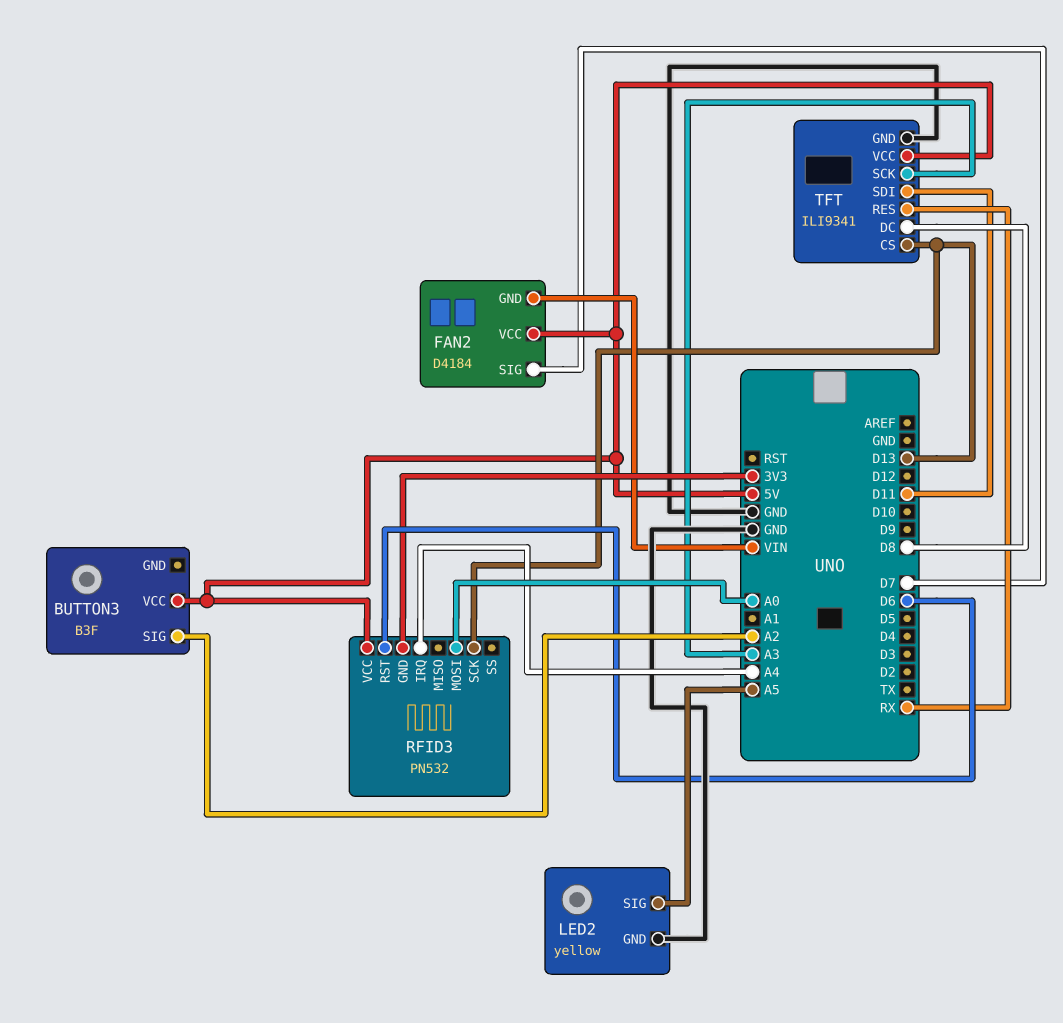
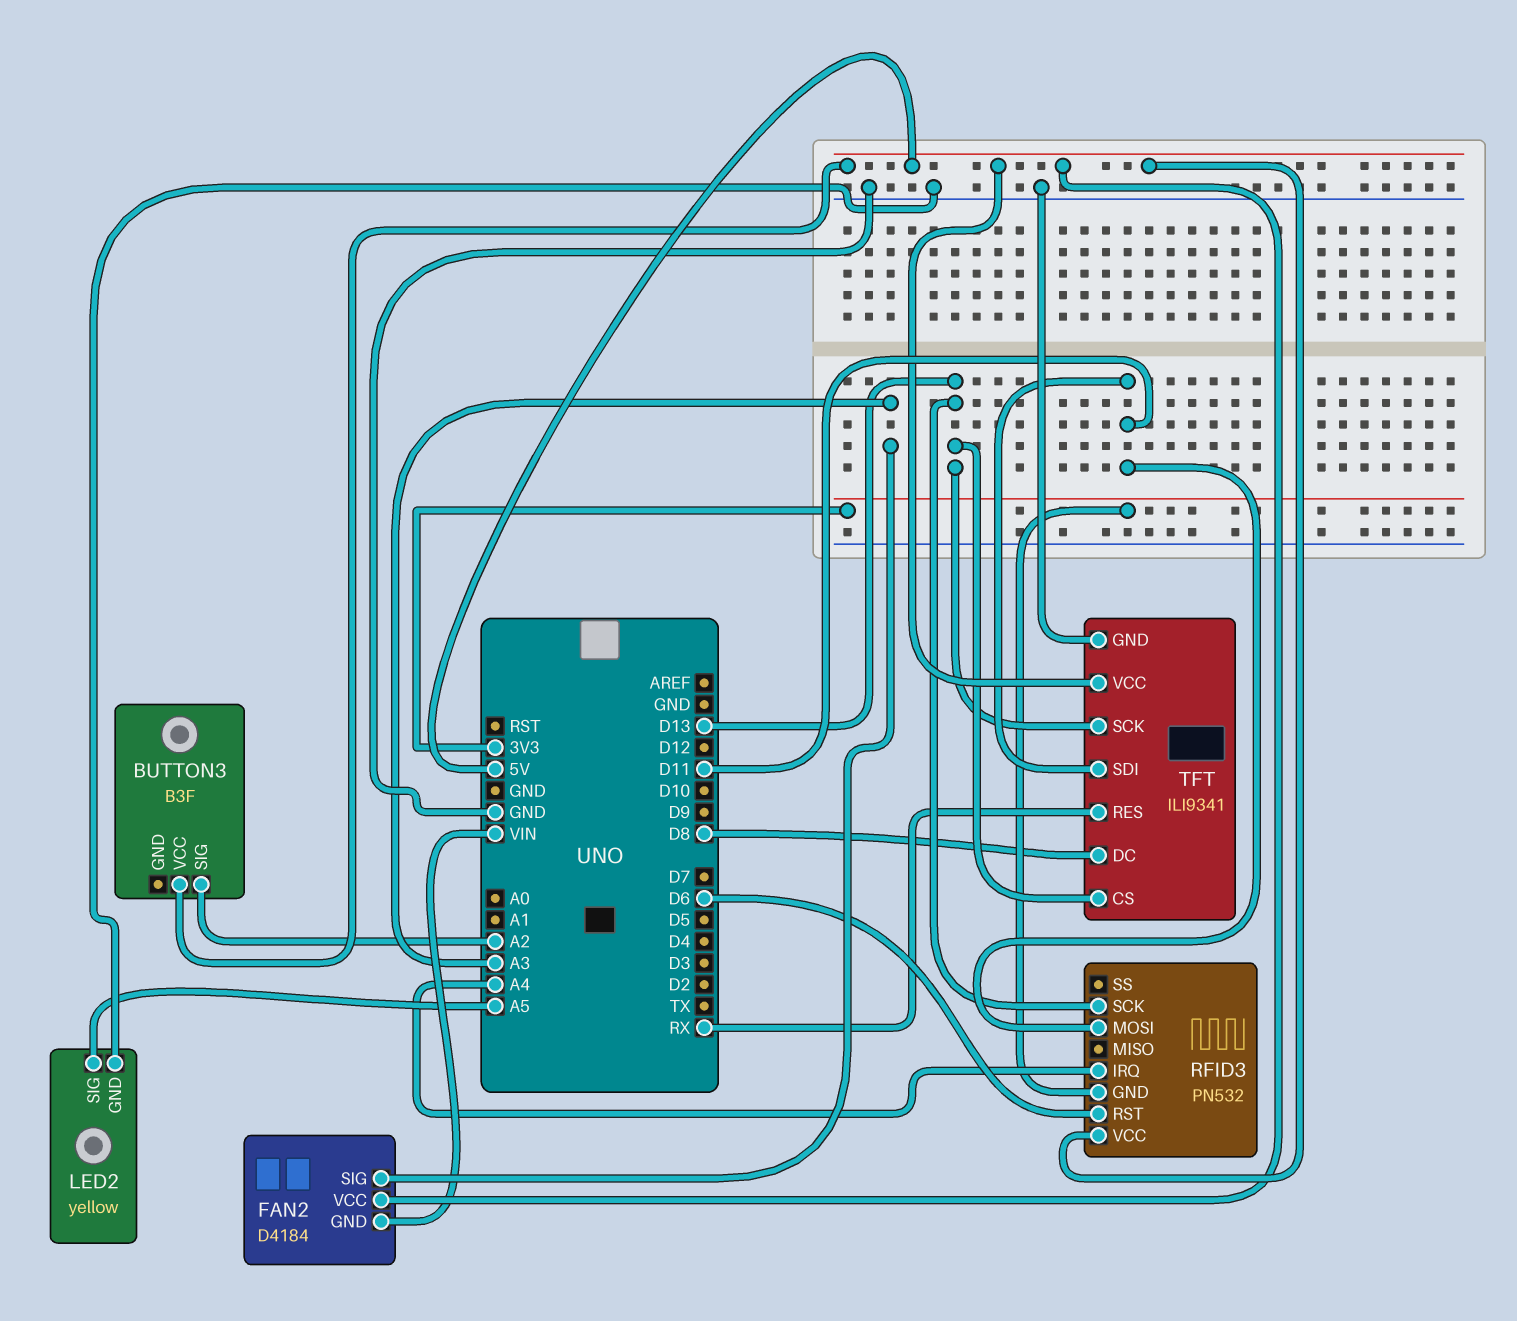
FAN2 pin SIG: D7 -> A3
RFID3 pin MOSI: A0 -> D11
TFT pin SCK: A3 -> D13

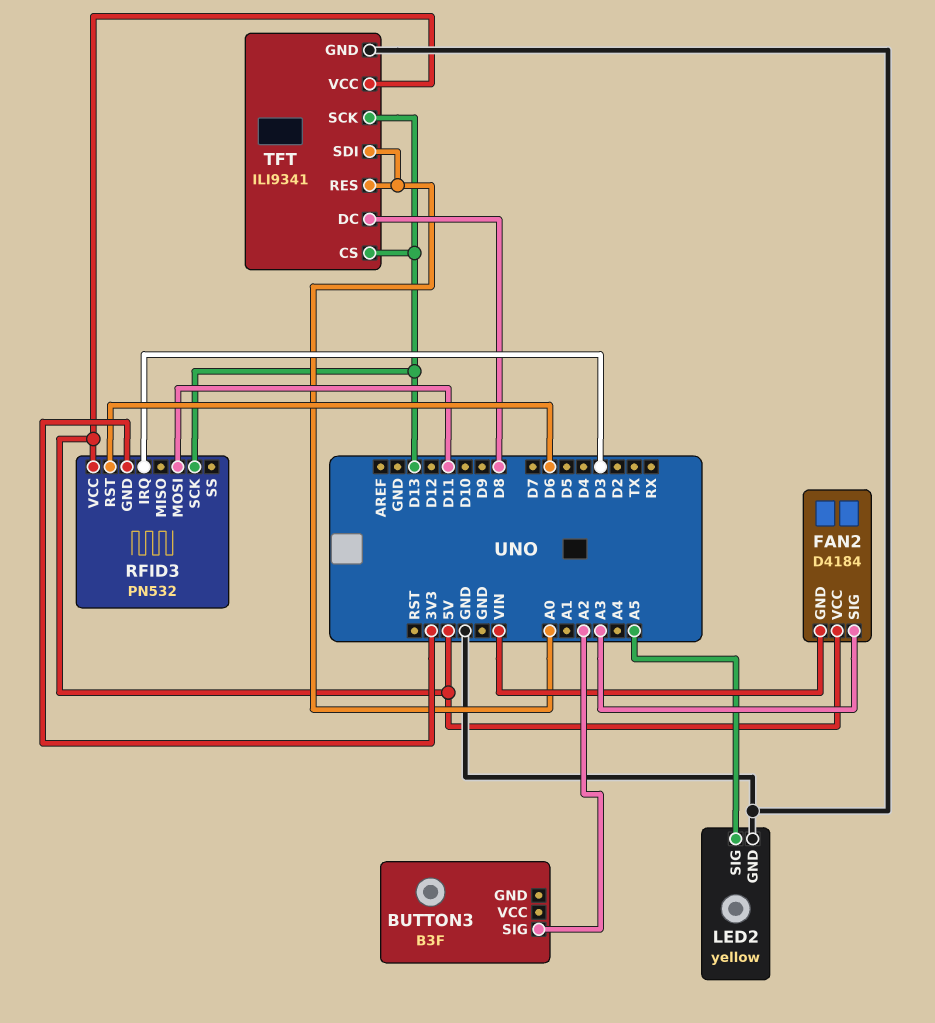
BUTTON3 pin VCC: 5V -> none
RFID3 pin IRQ: A4 -> D3
TFT pin RES: RX -> A0
TFT pin SDI: D11 -> A0

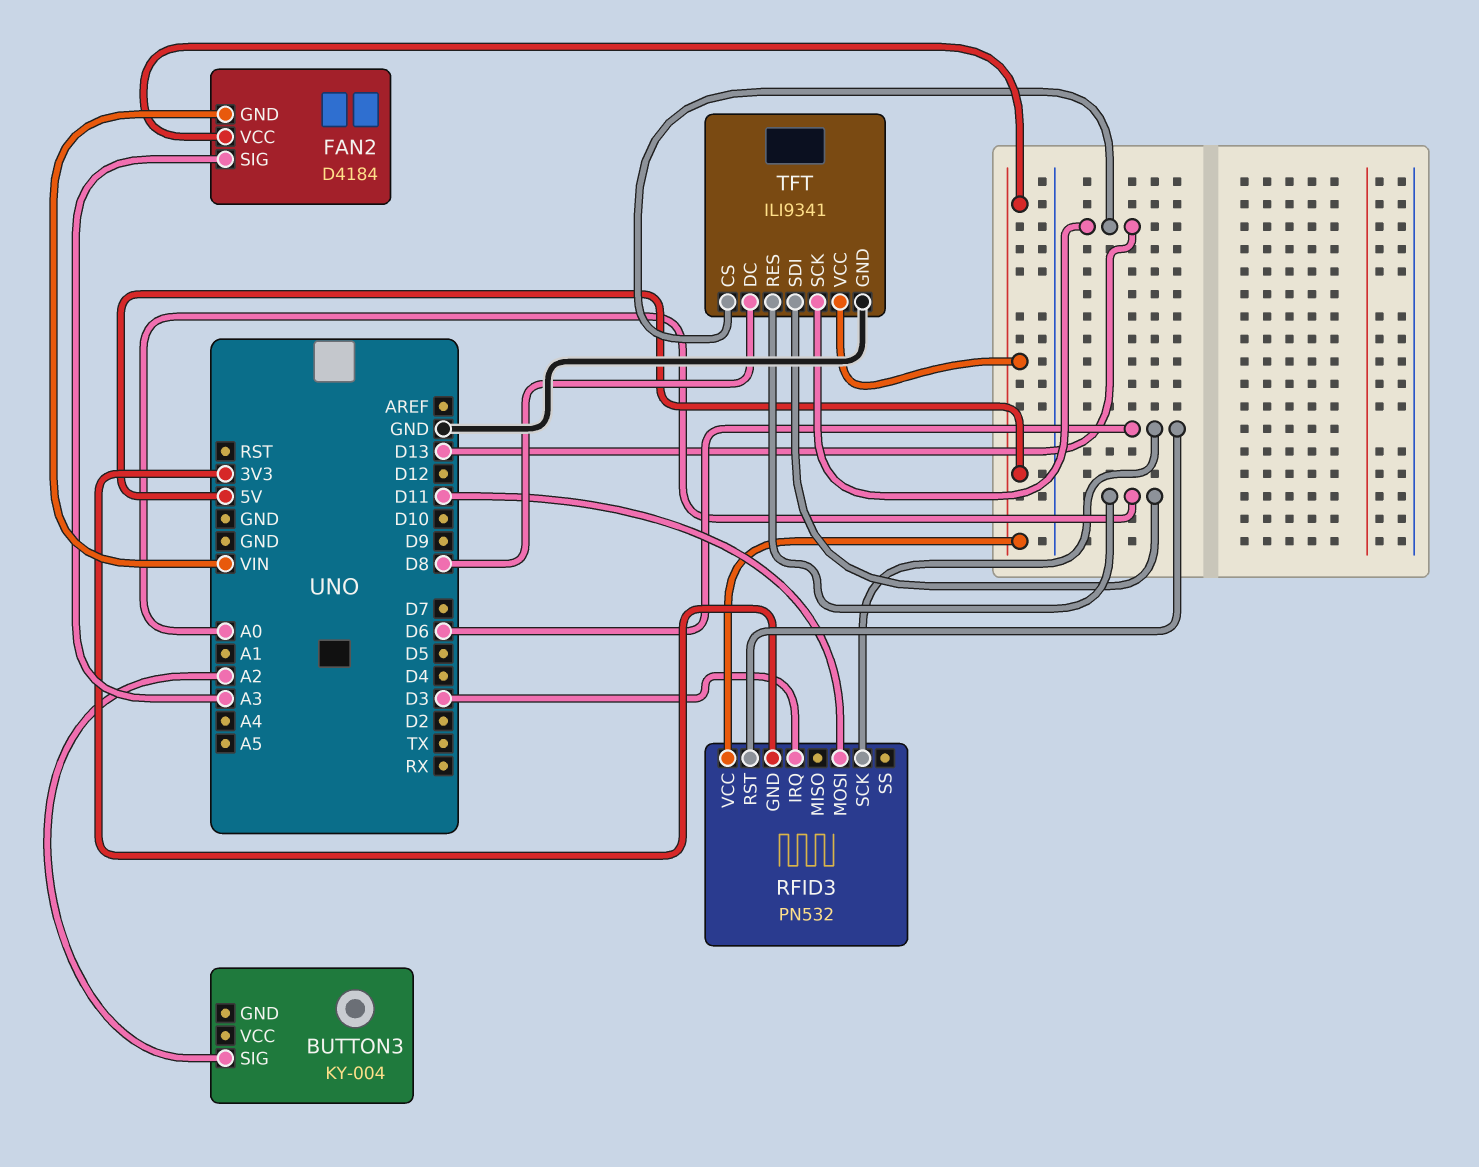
BUTTON3: B3F -> KY-004
LED2: yellow -> none
LED2 pin GND: GND -> none
LED2 pin SIG: A5 -> none
RFID3 pin SCK: D13 -> D6

